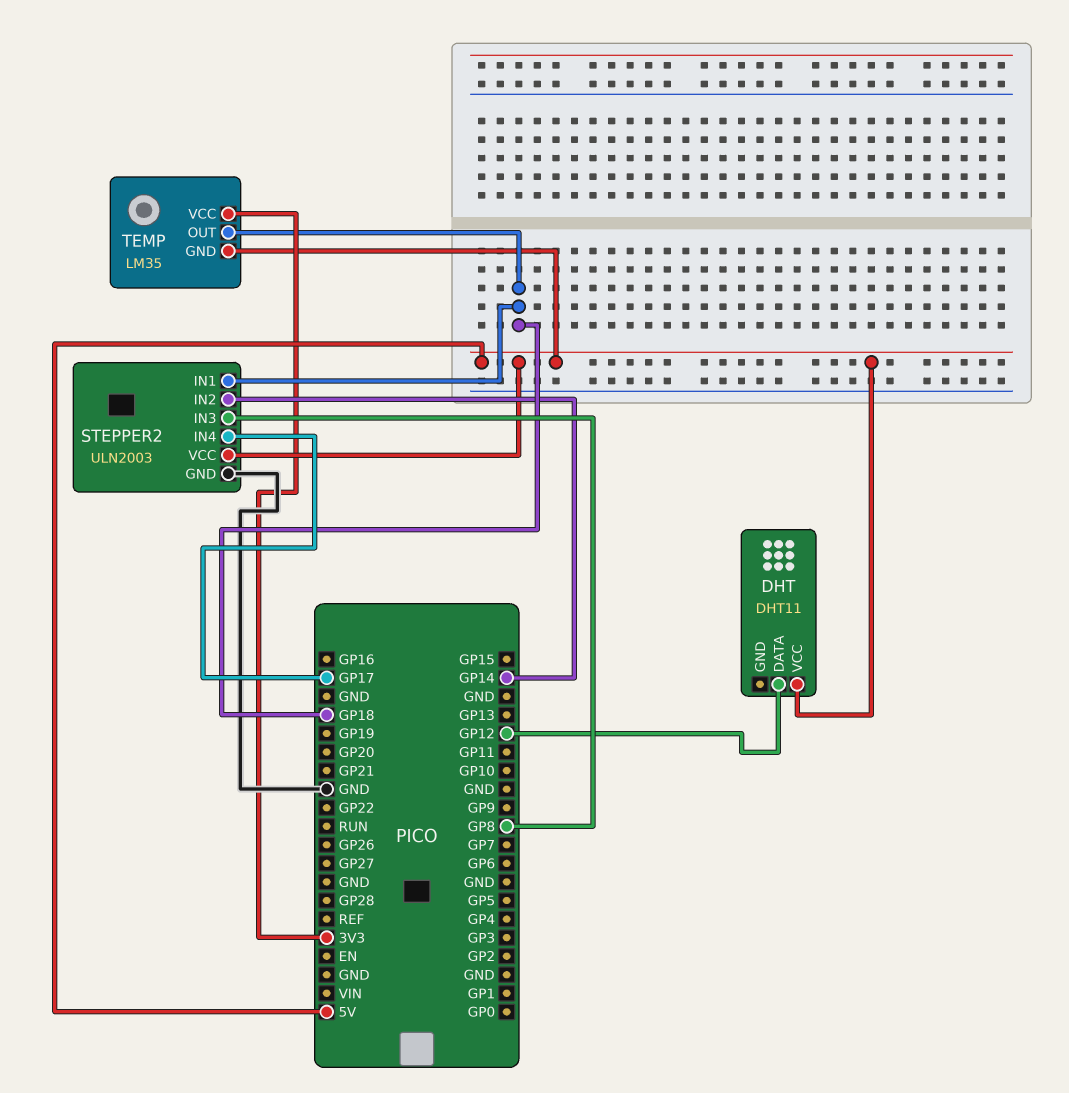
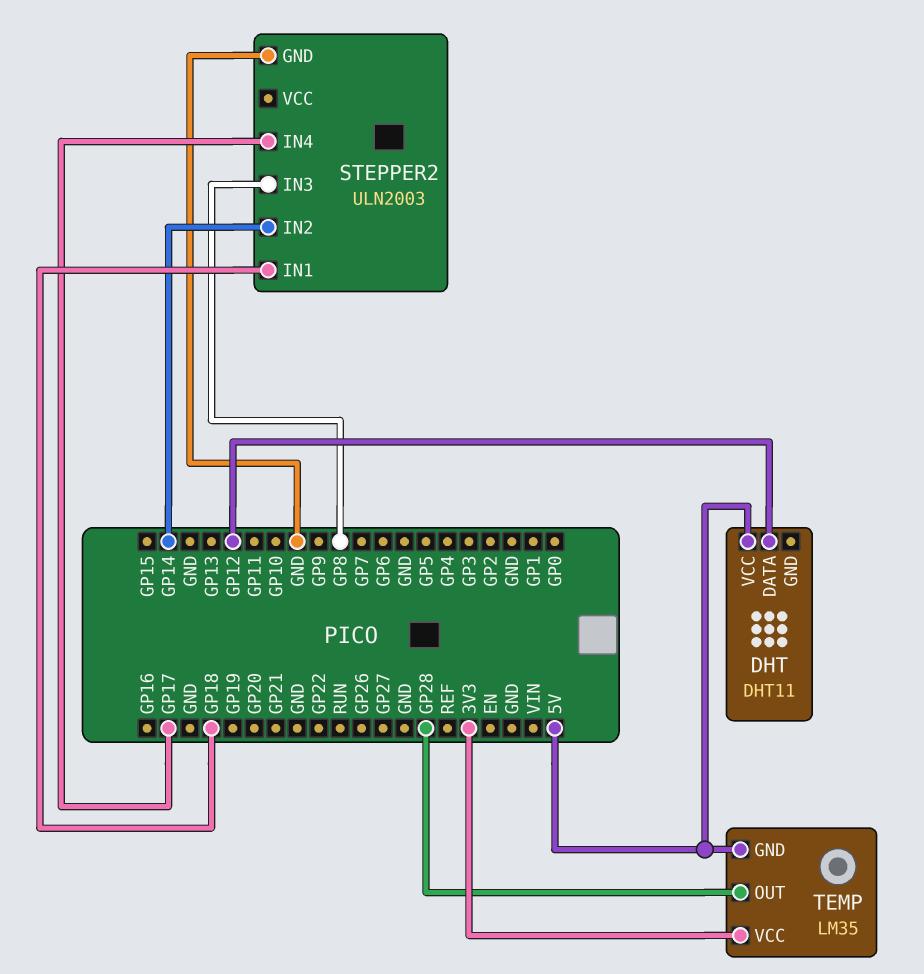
STEPPER2 pin VCC: 5V -> none
TEMP pin OUT: GP18 -> GP28

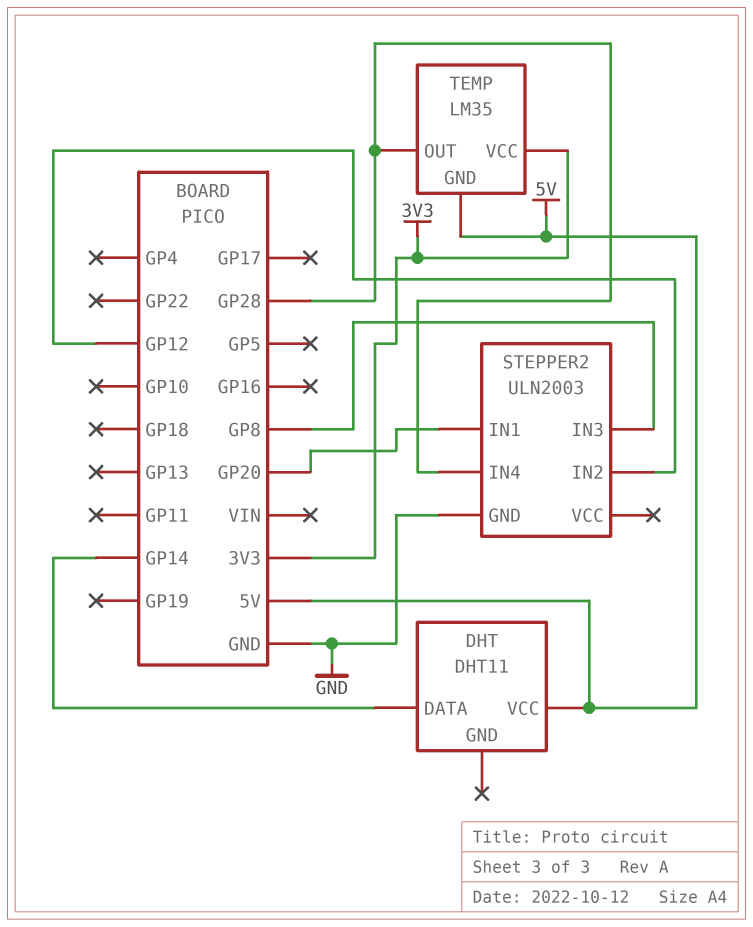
DHT pin DATA: GP12 -> GP14
STEPPER2 pin IN1: GP18 -> GP20
STEPPER2 pin IN2: GP14 -> GP12
STEPPER2 pin IN4: GP17 -> GP28

